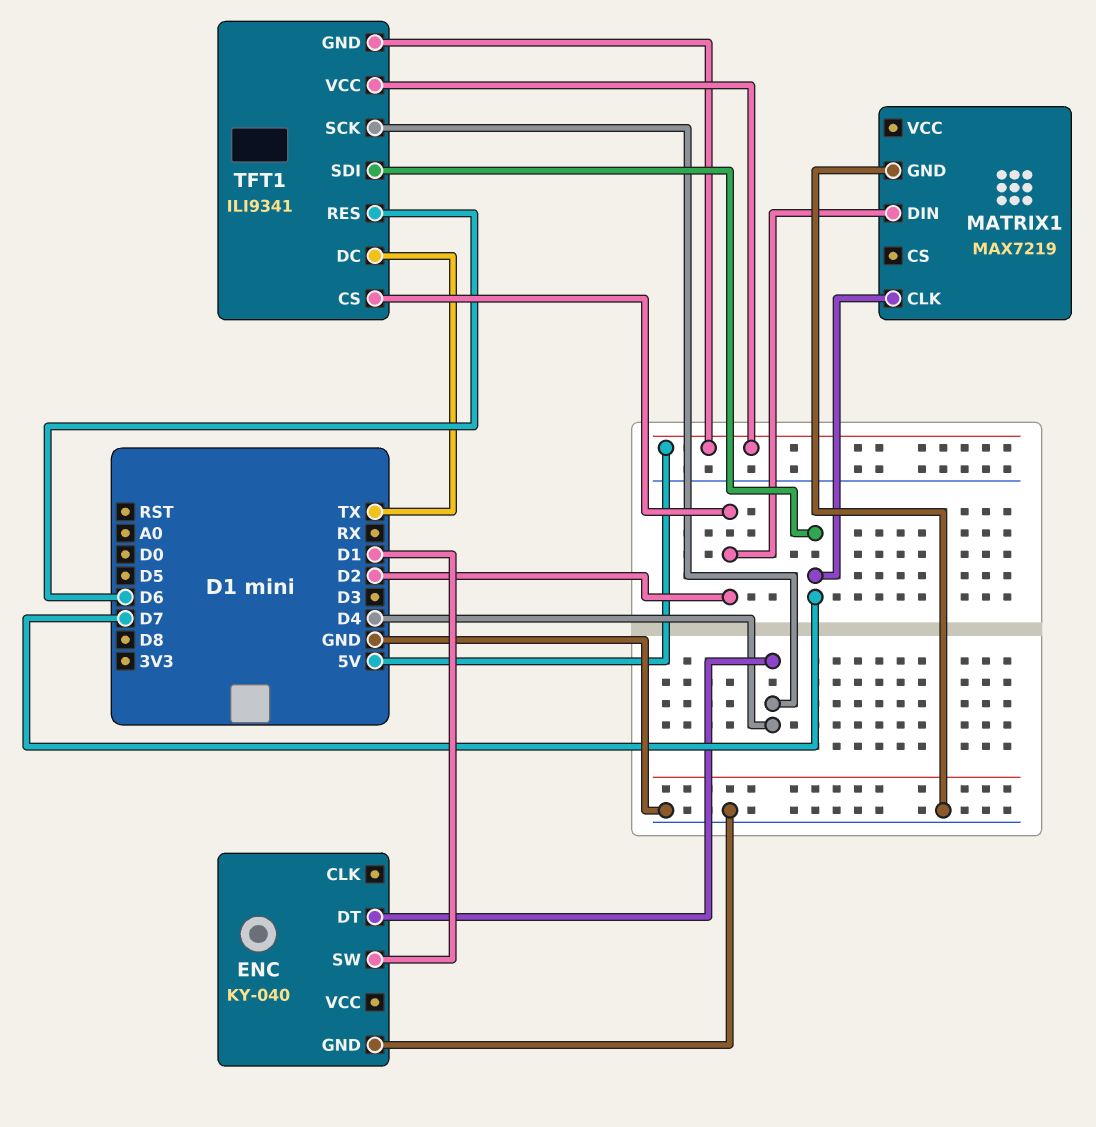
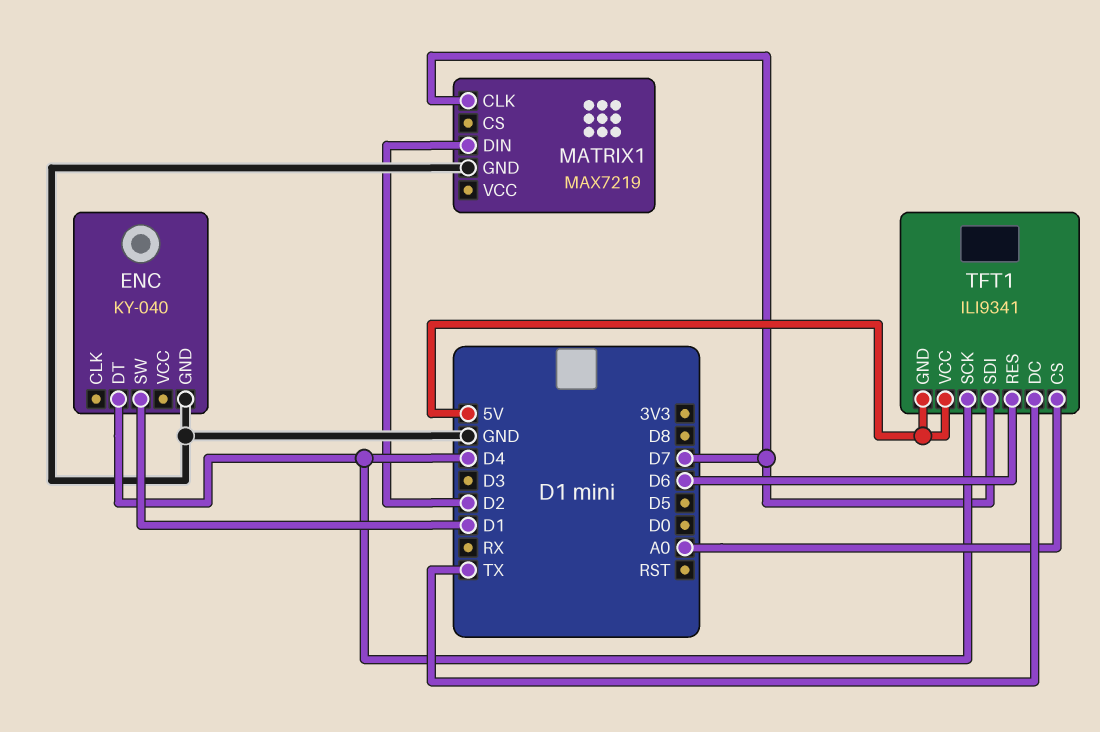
TFT1 pin CS: D2 -> A0

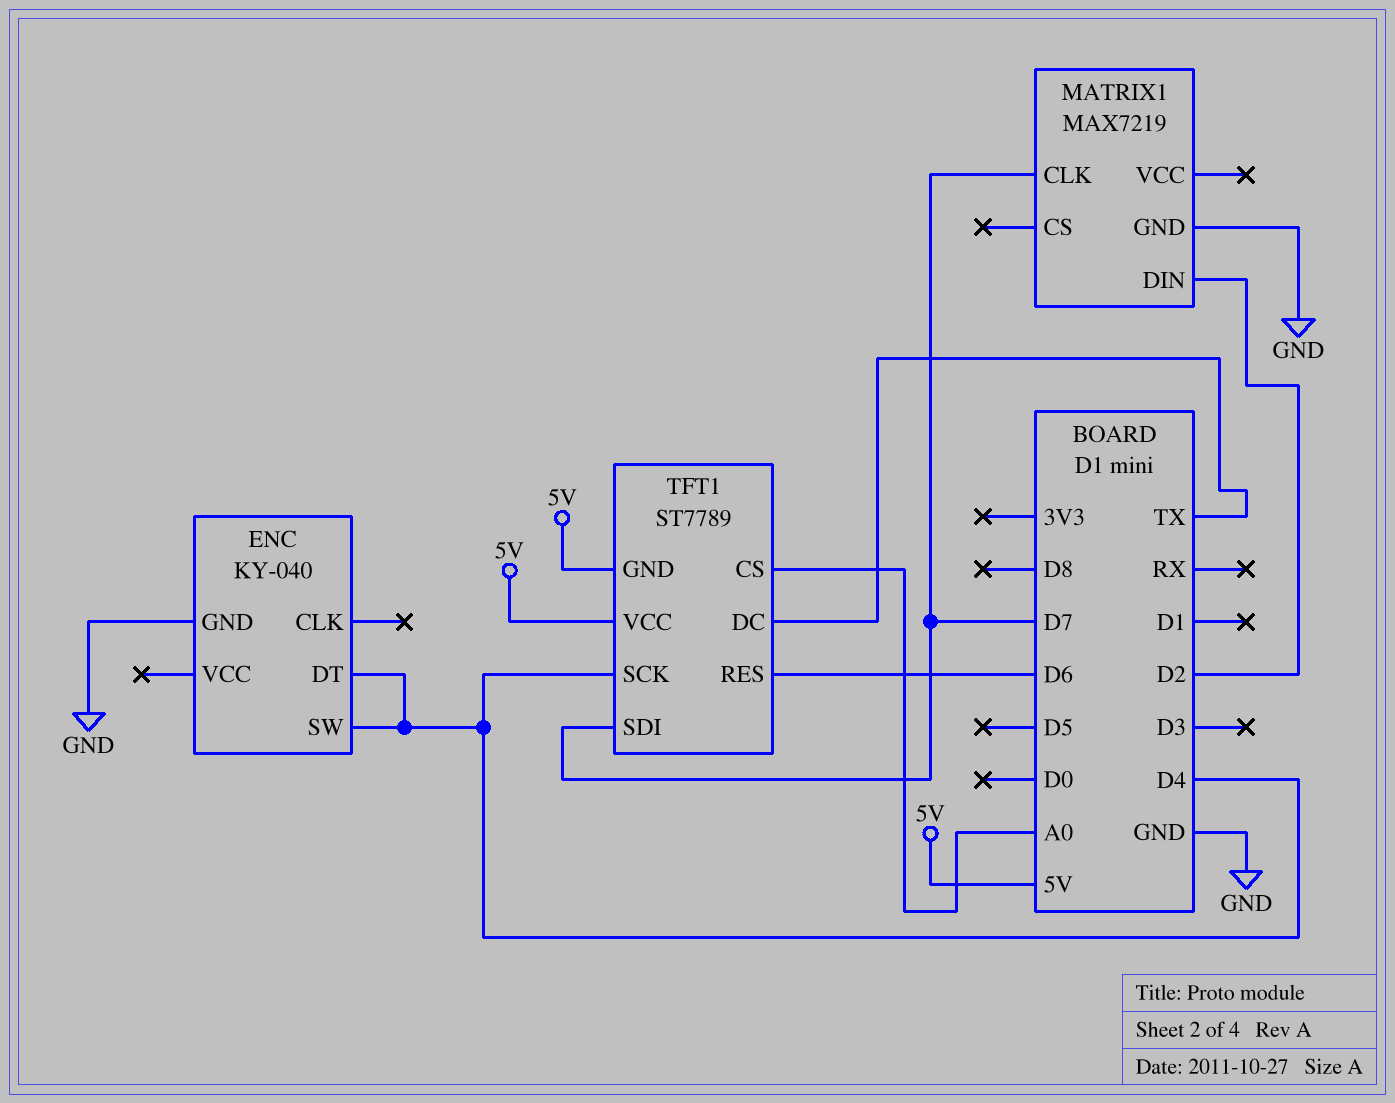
ENC pin SW: D1 -> D4
TFT1: ILI9341 -> ST7789

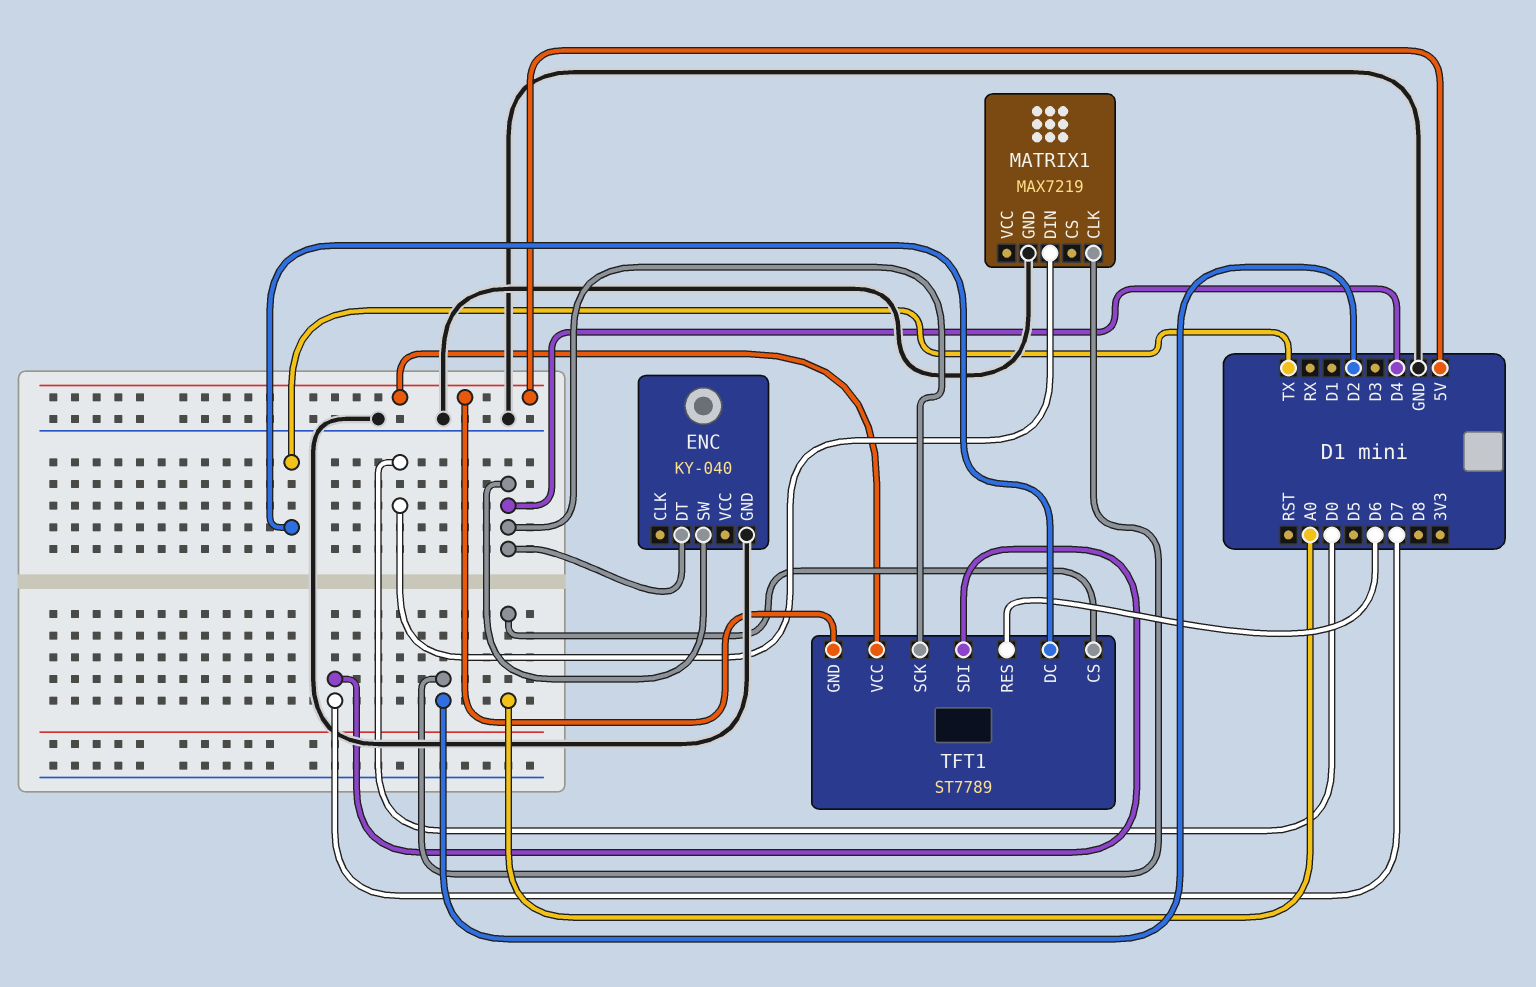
MATRIX1 pin CLK: D7 -> D2
MATRIX1 pin DIN: D2 -> D0

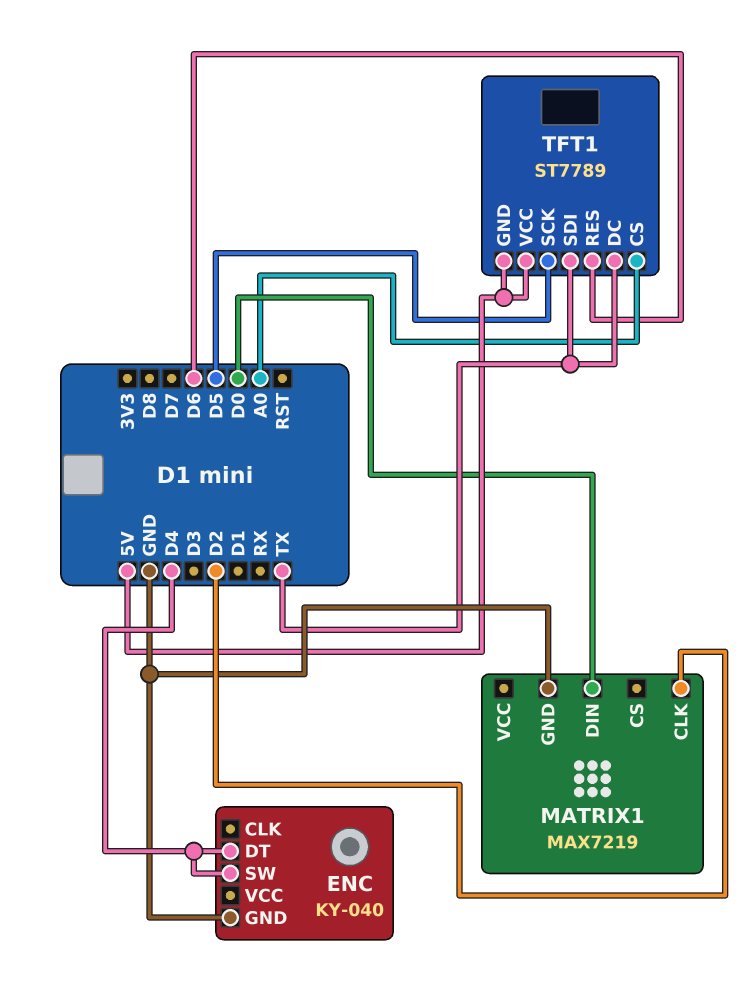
TFT1 pin SCK: D4 -> D5
TFT1 pin SDI: D7 -> TX

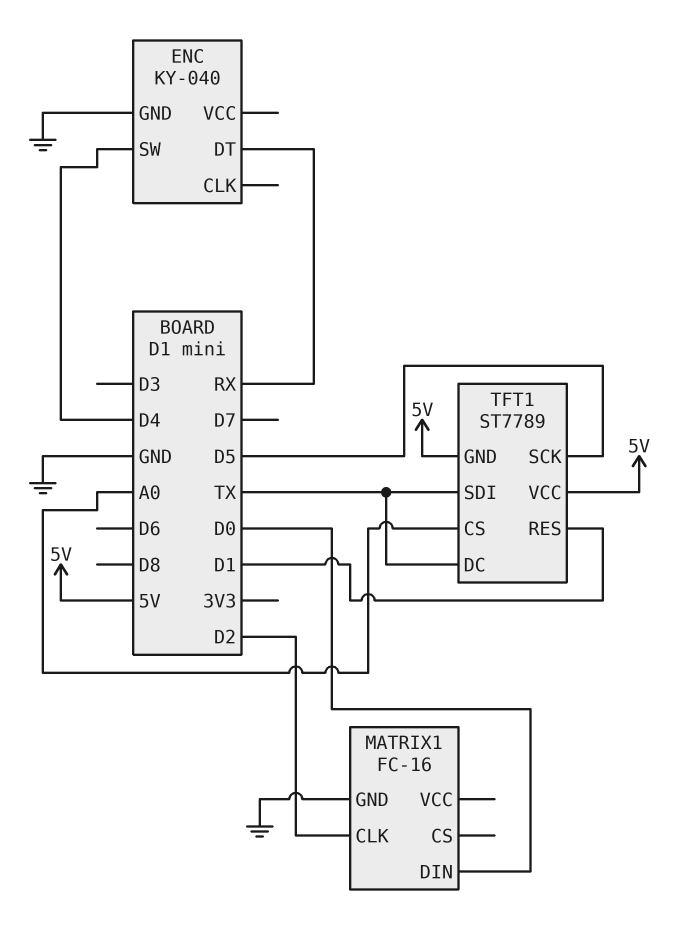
ENC pin DT: D4 -> RX
MATRIX1: MAX7219 -> FC-16
TFT1 pin RES: D6 -> D1

